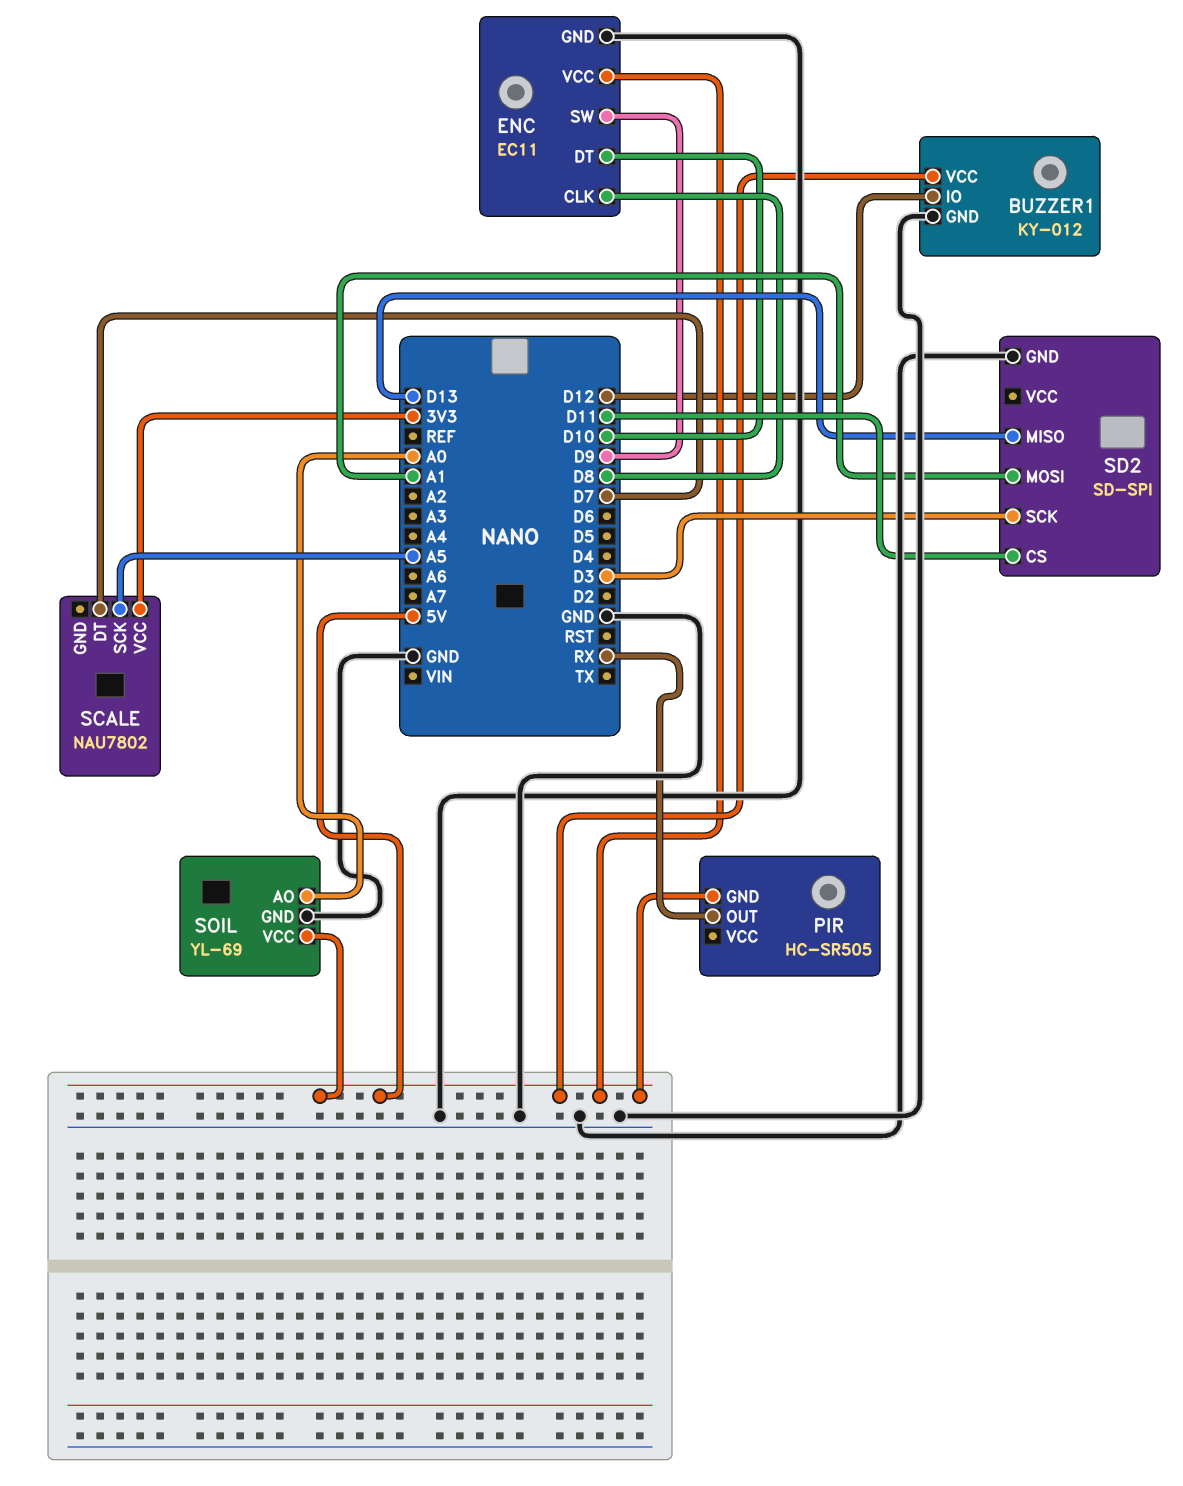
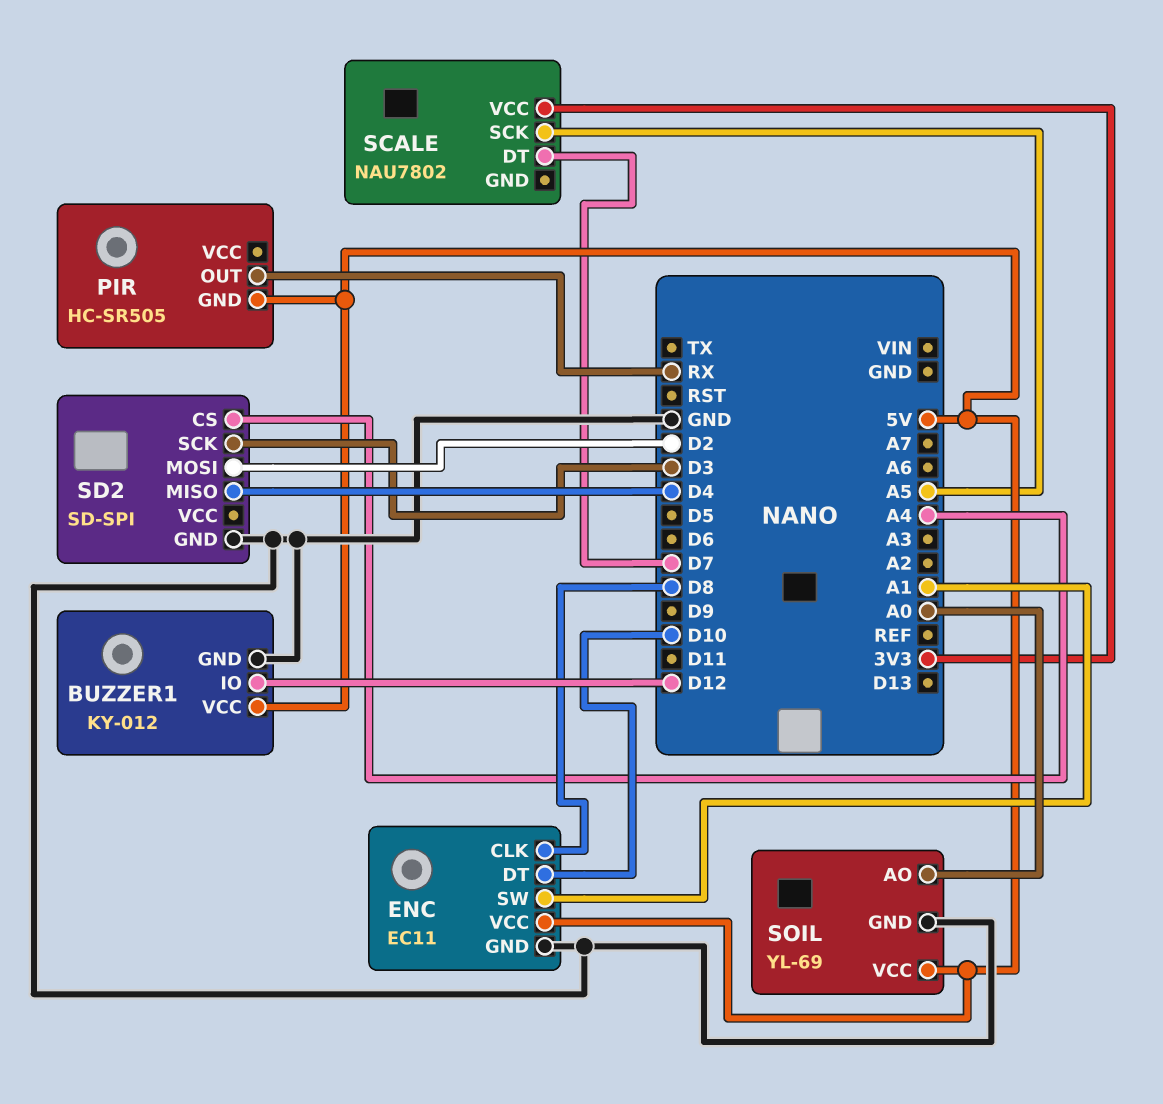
ENC pin SW: D9 -> A1
SD2 pin CS: D11 -> A4
SD2 pin MISO: D13 -> D4
SD2 pin MOSI: A1 -> D2

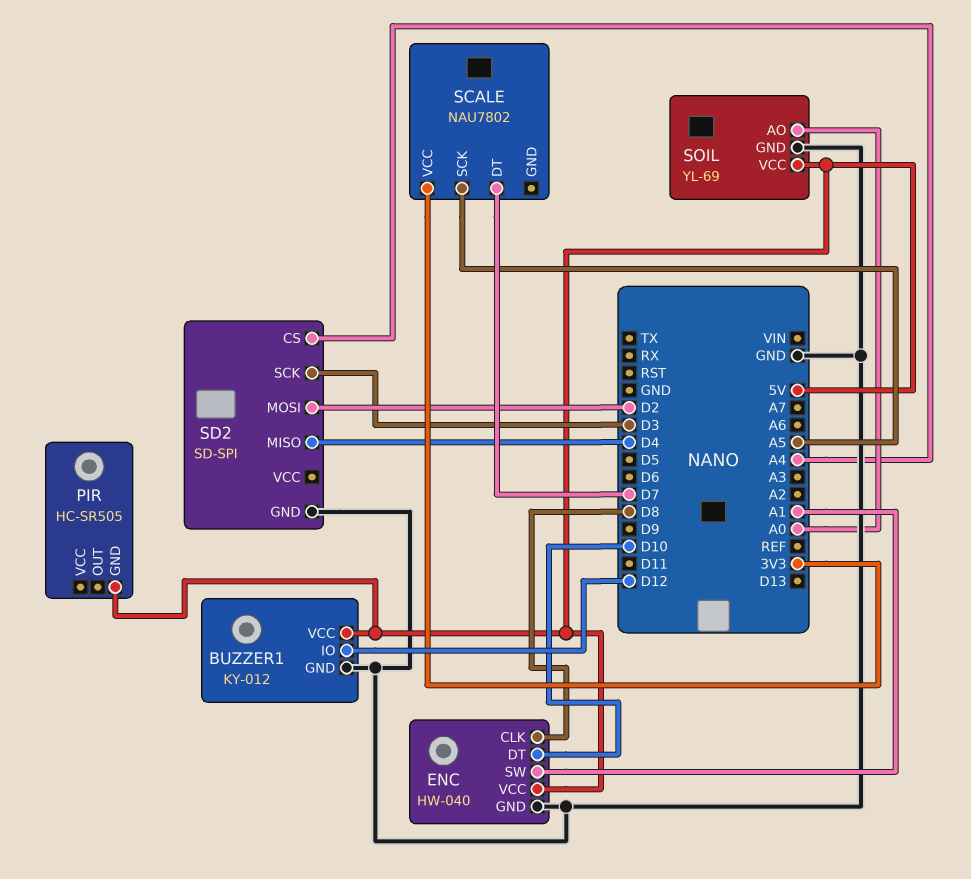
ENC: EC11 -> HW-040
PIR pin OUT: RX -> none

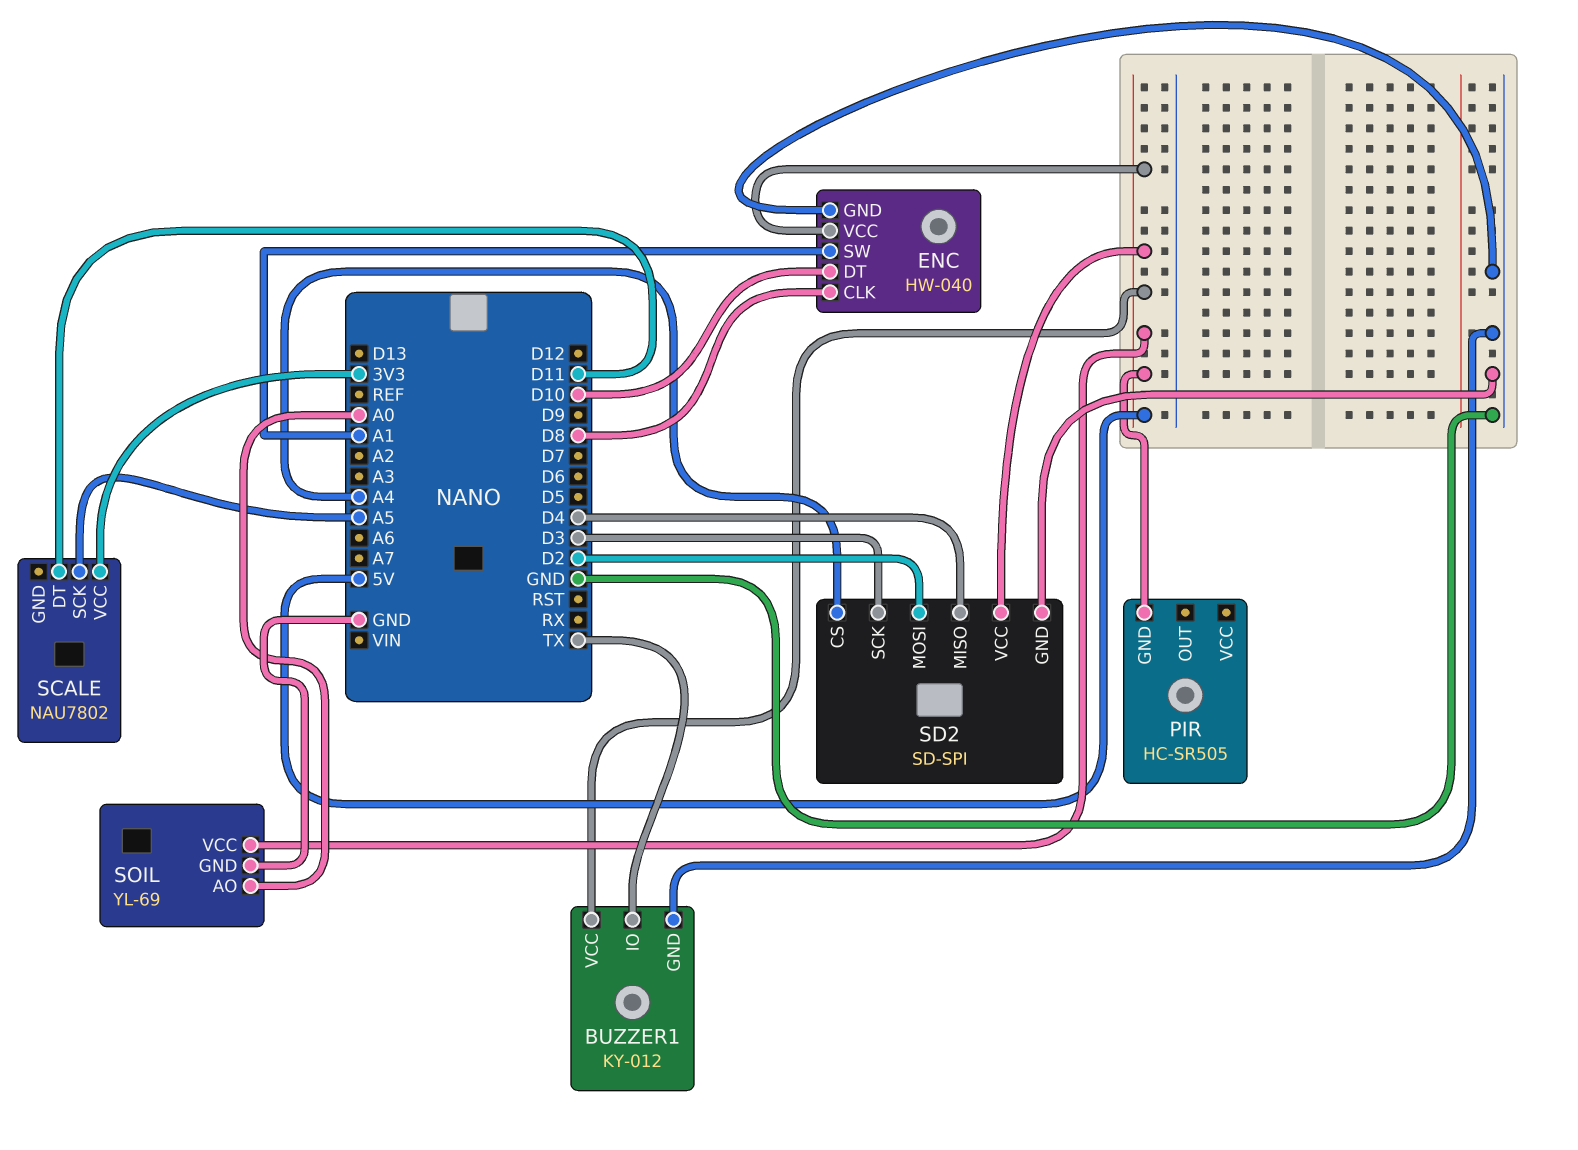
BUZZER1 pin IO: D12 -> TX
SCALE pin DT: D7 -> D11
SD2 pin VCC: none -> 5V

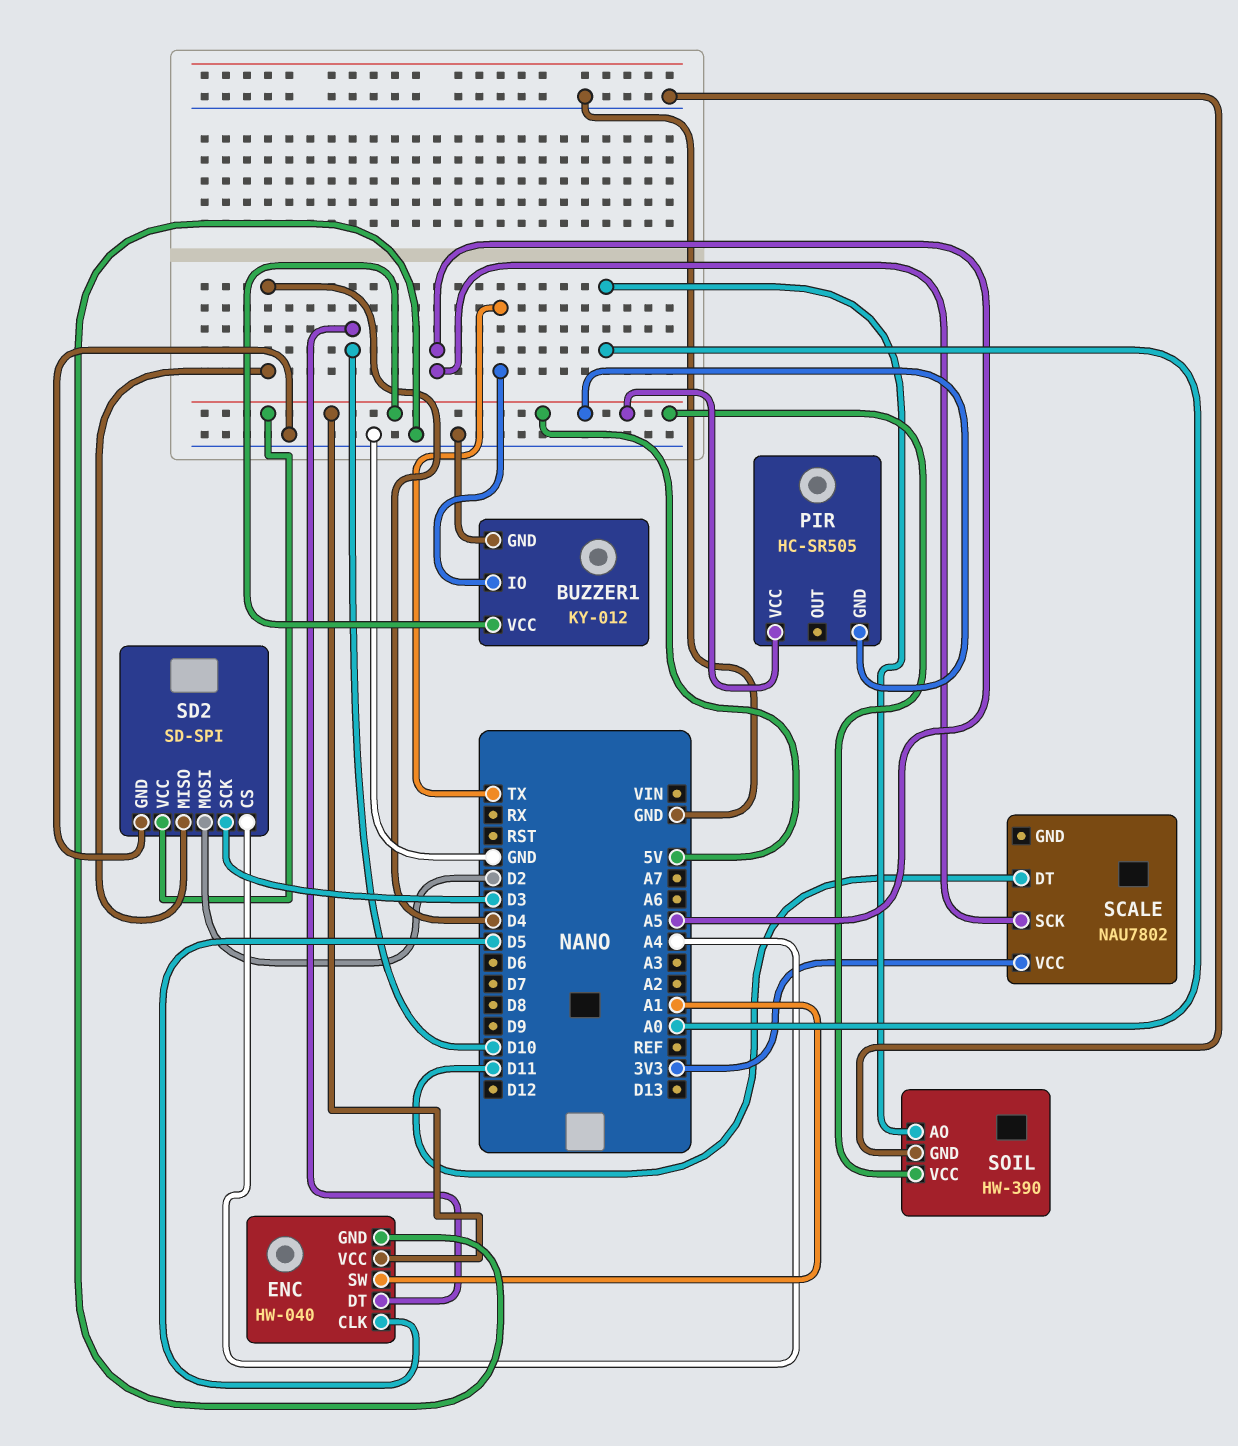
ENC pin CLK: D8 -> D5
PIR pin VCC: none -> 5V
SOIL: YL-69 -> HW-390

